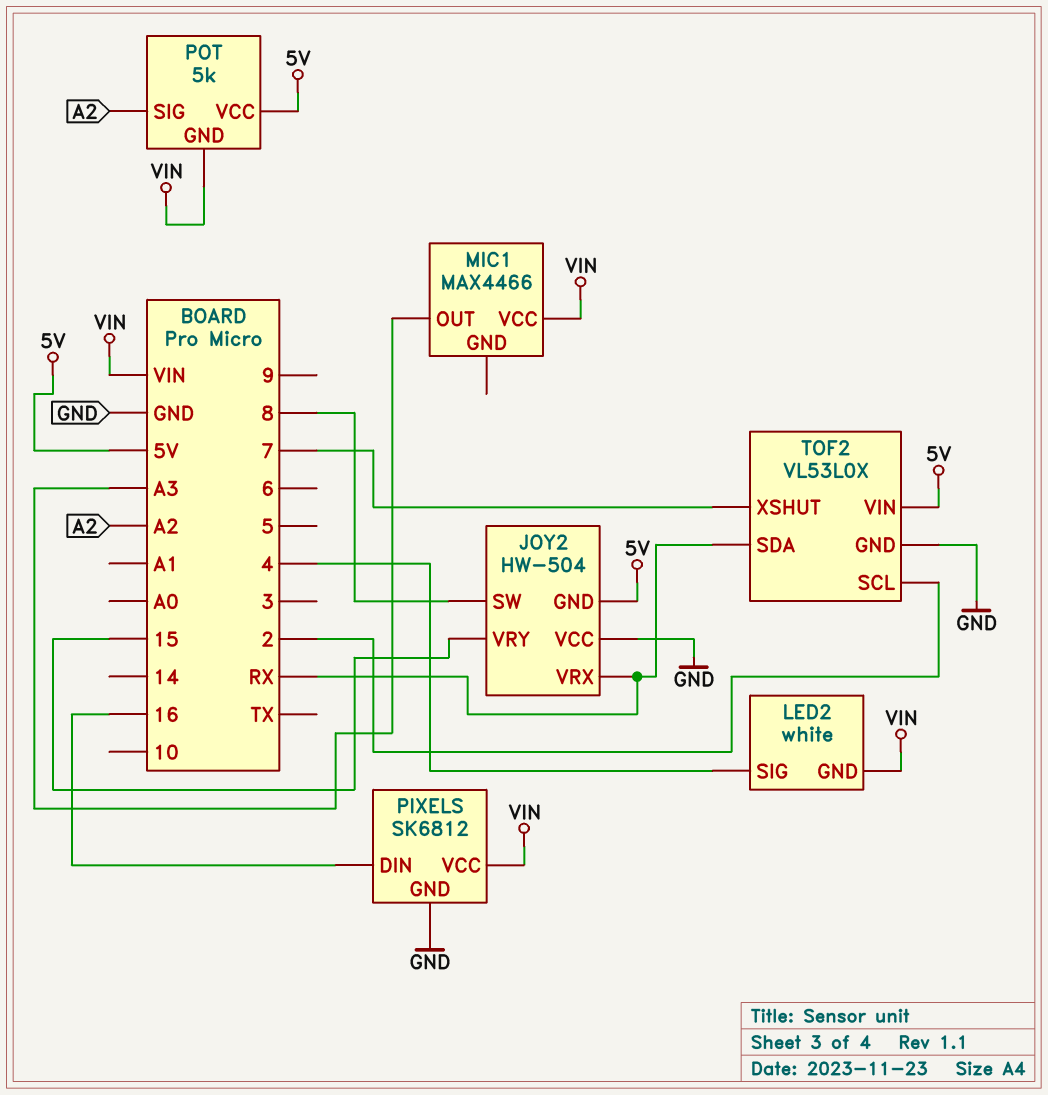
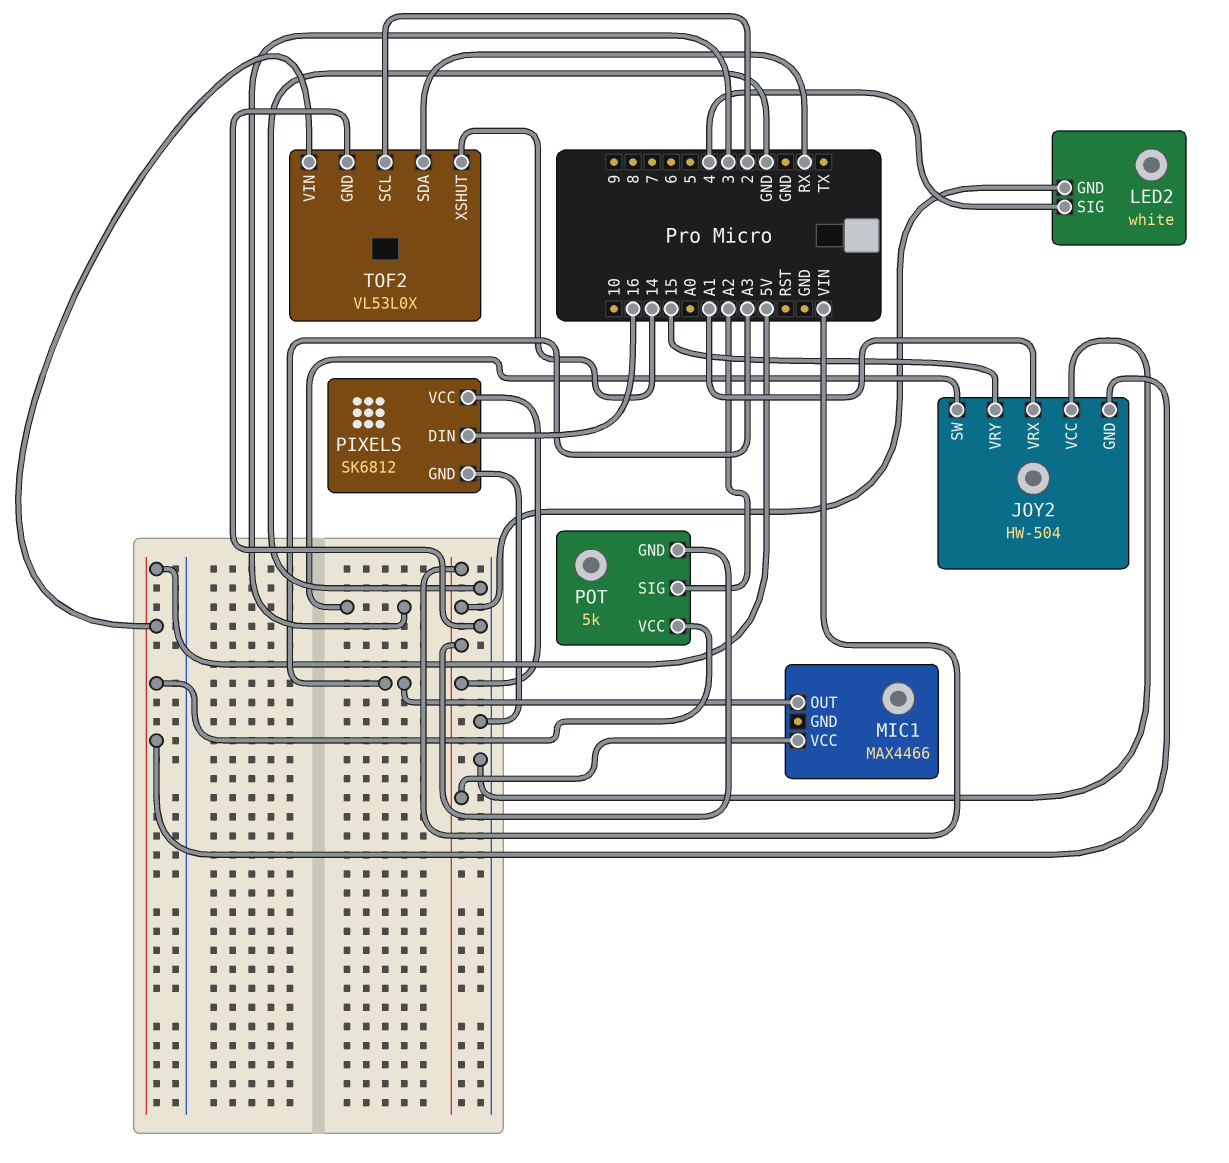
JOY2 pin SW: 8 -> 3
JOY2 pin VRX: RX -> A1
TOF2 pin XSHUT: 7 -> 14

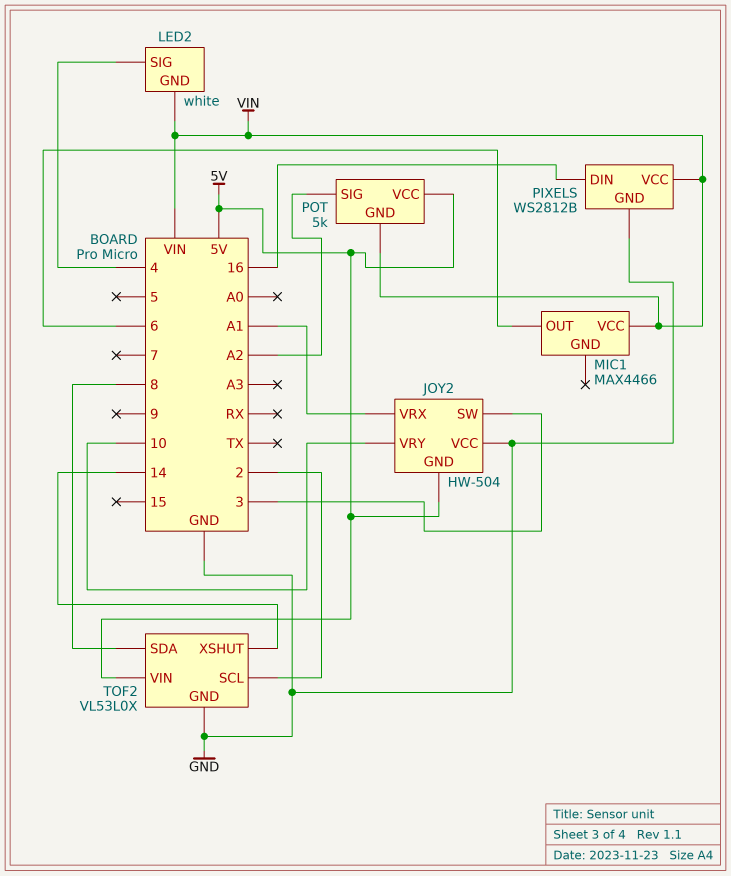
JOY2 pin VRY: 15 -> 10
MIC1 pin OUT: A3 -> 6
PIXELS: SK6812 -> WS2812B
TOF2 pin SDA: RX -> 8

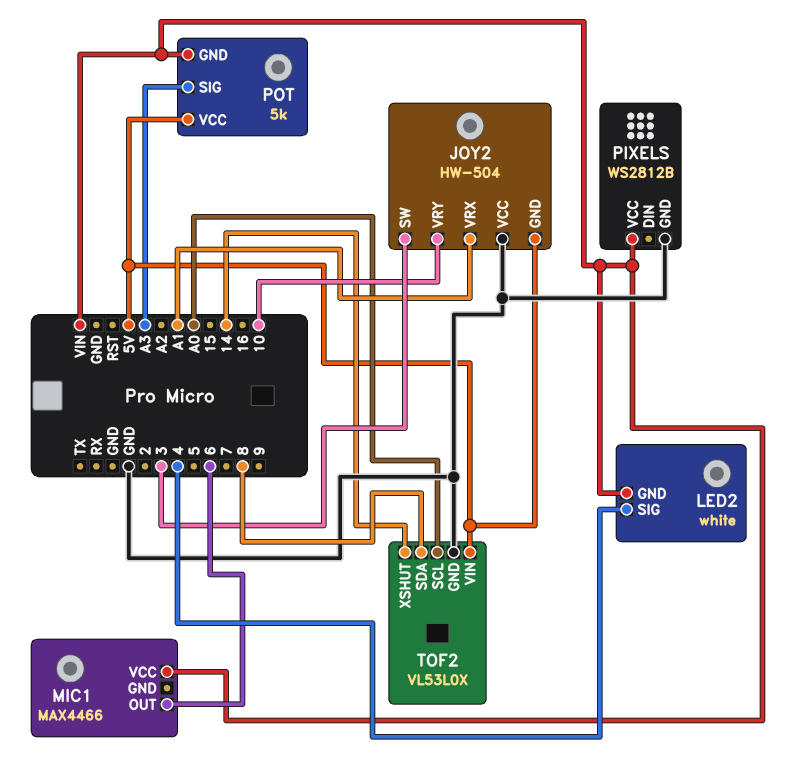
PIXELS pin DIN: 16 -> none
POT pin SIG: A2 -> A3
TOF2 pin SCL: 2 -> A0

